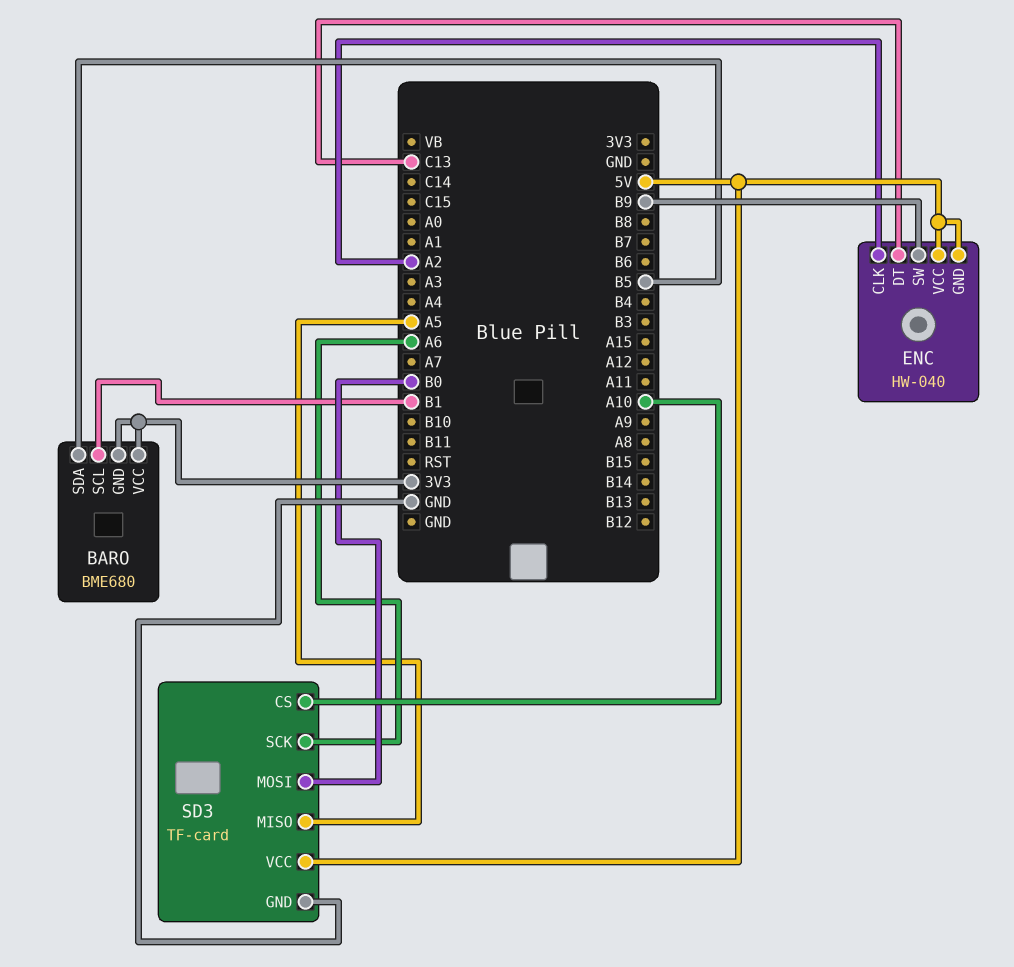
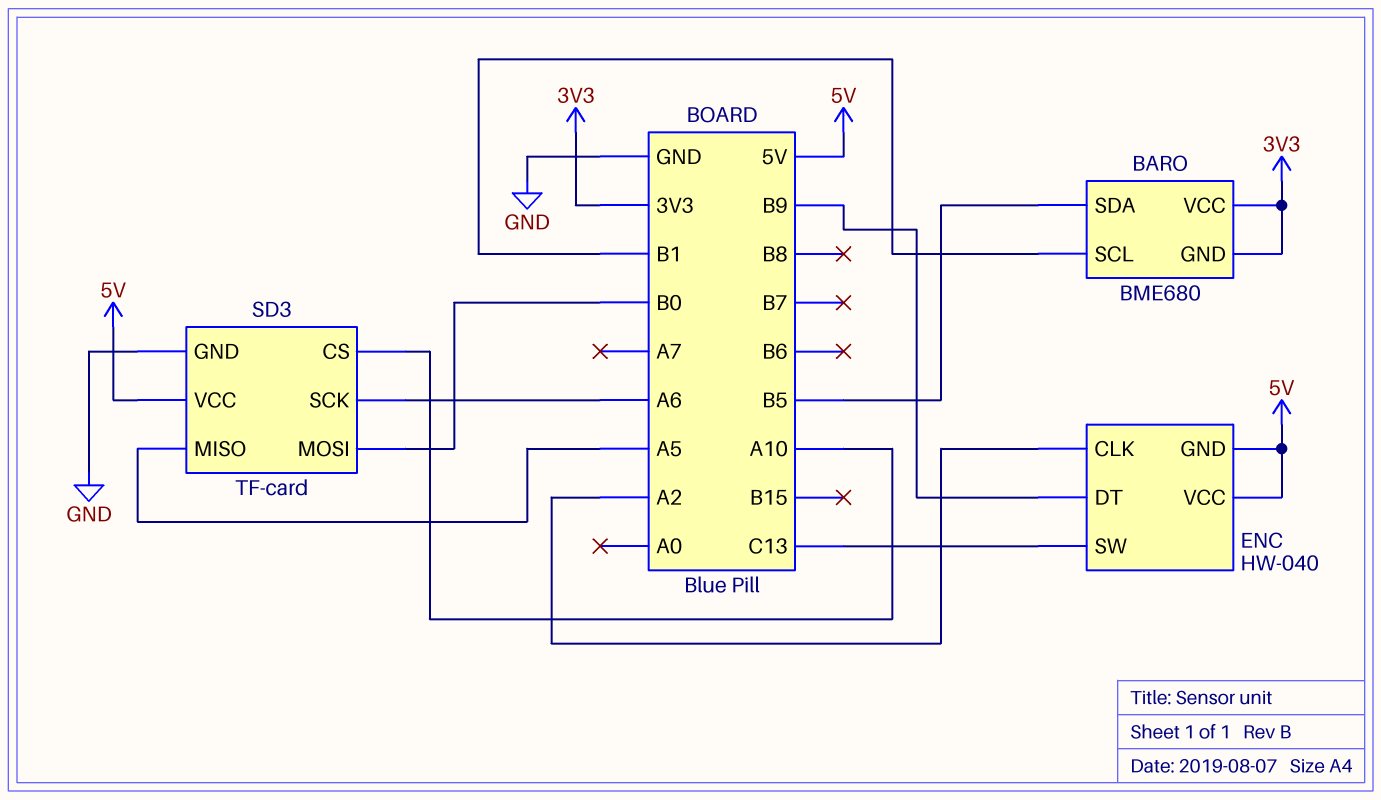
ENC pin DT: C13 -> B9
ENC pin SW: B9 -> C13

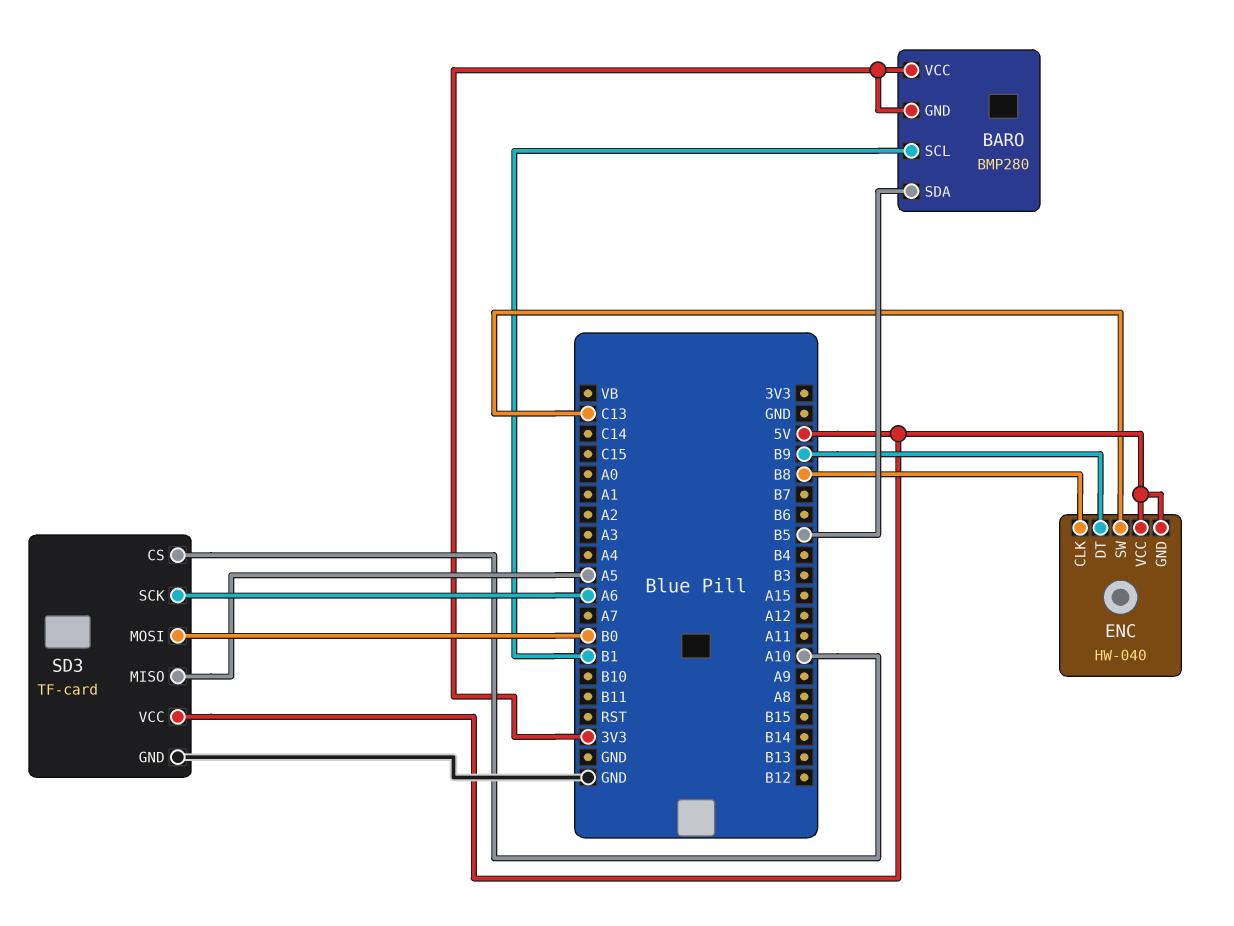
BARO: BME680 -> BMP280
ENC pin CLK: A2 -> B8

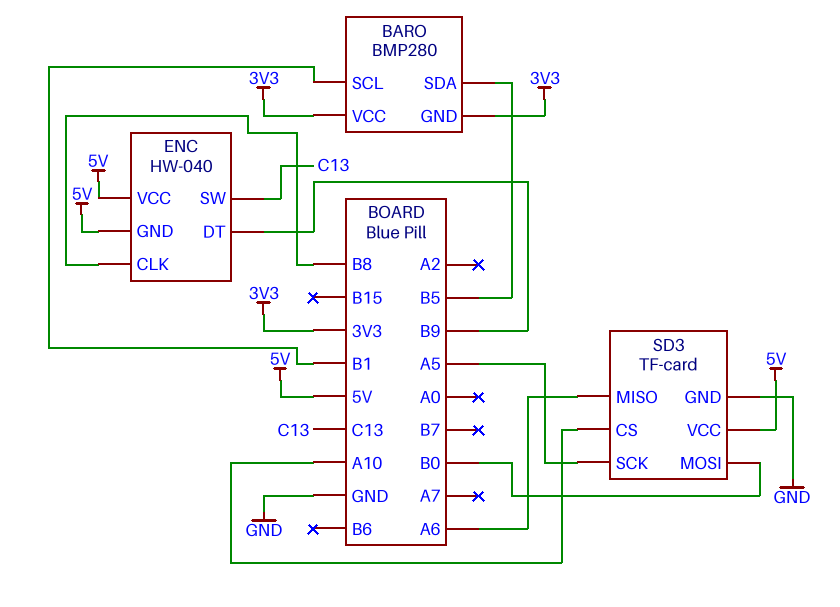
SD3 pin MISO: A5 -> A6
SD3 pin SCK: A6 -> A5

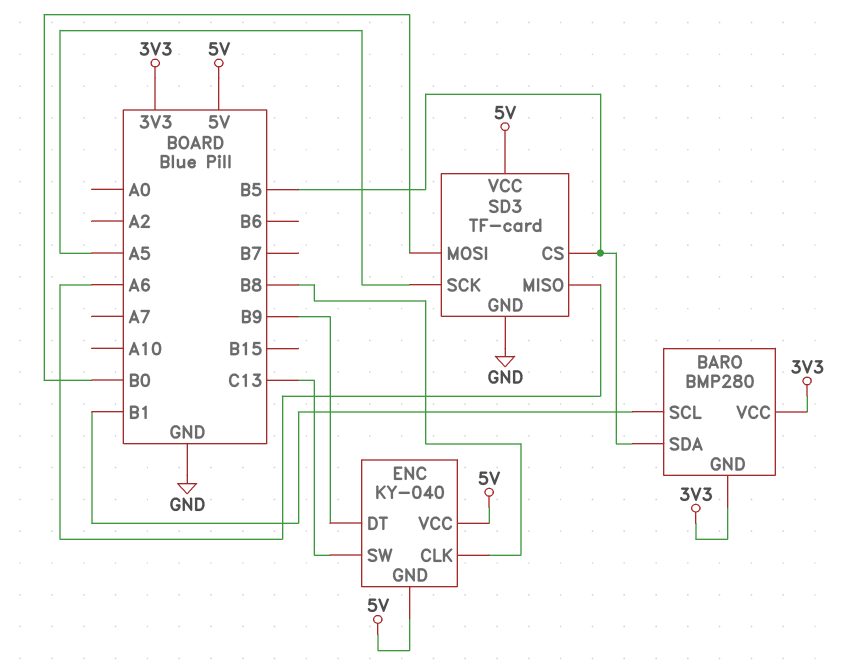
ENC: HW-040 -> KY-040
SD3 pin CS: A10 -> B5

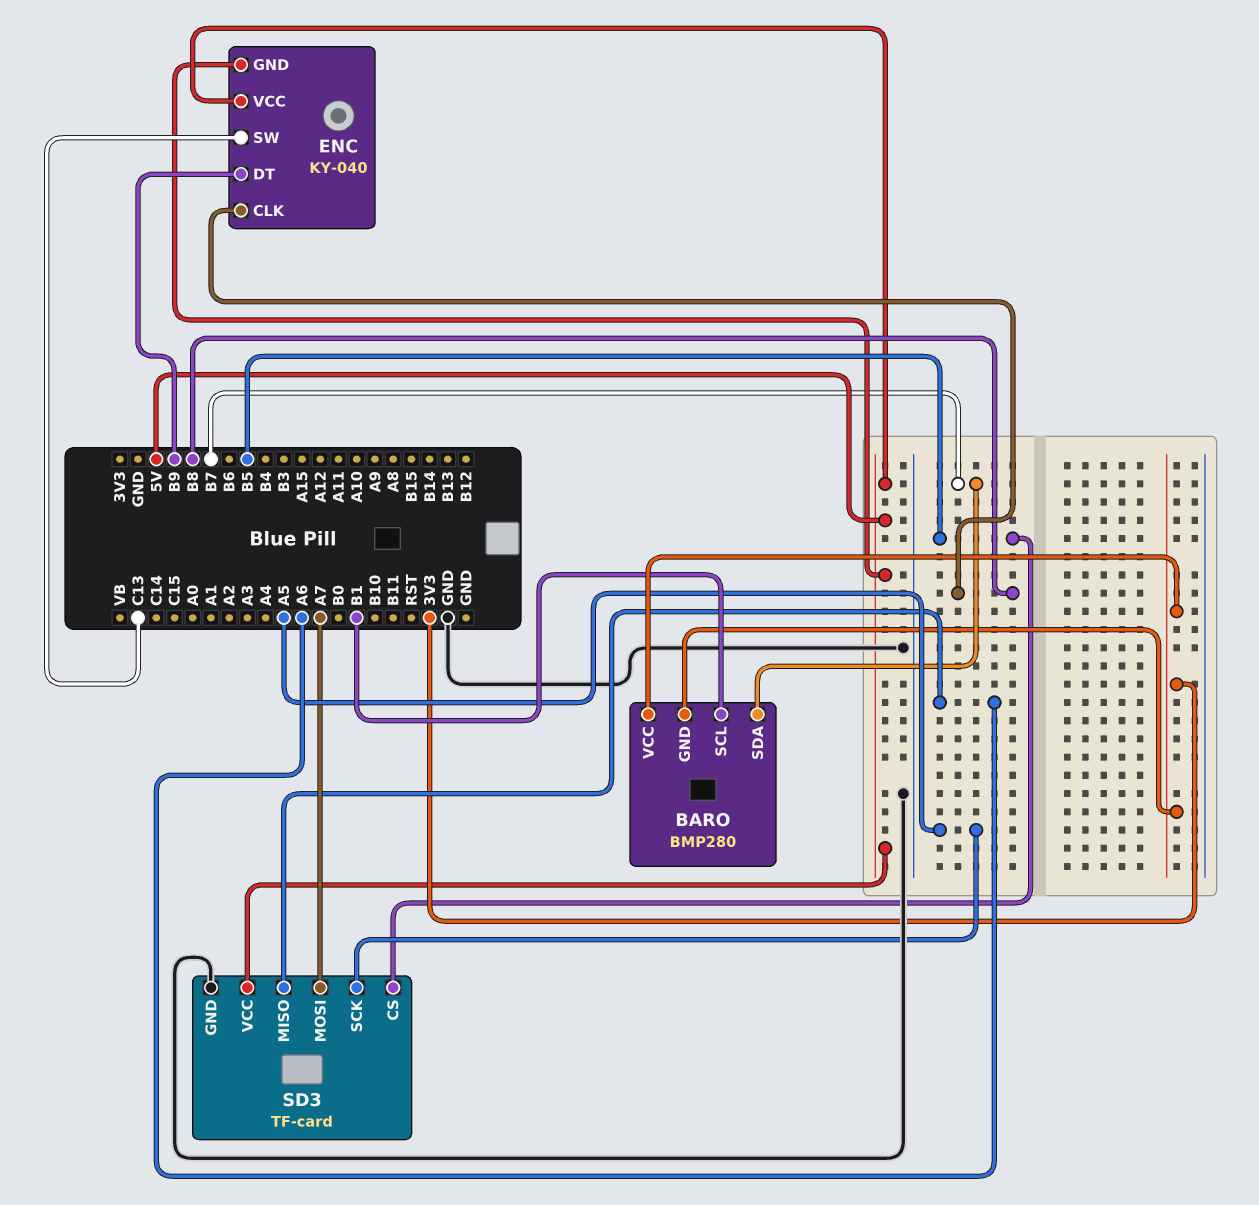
BARO pin SDA: B5 -> B7
SD3 pin MOSI: B0 -> A7

